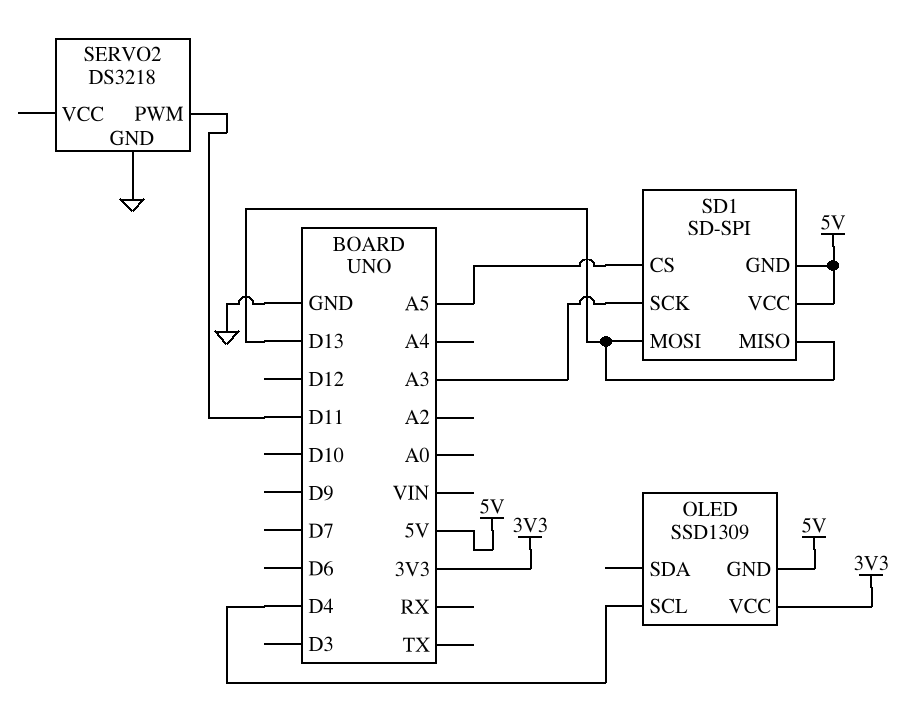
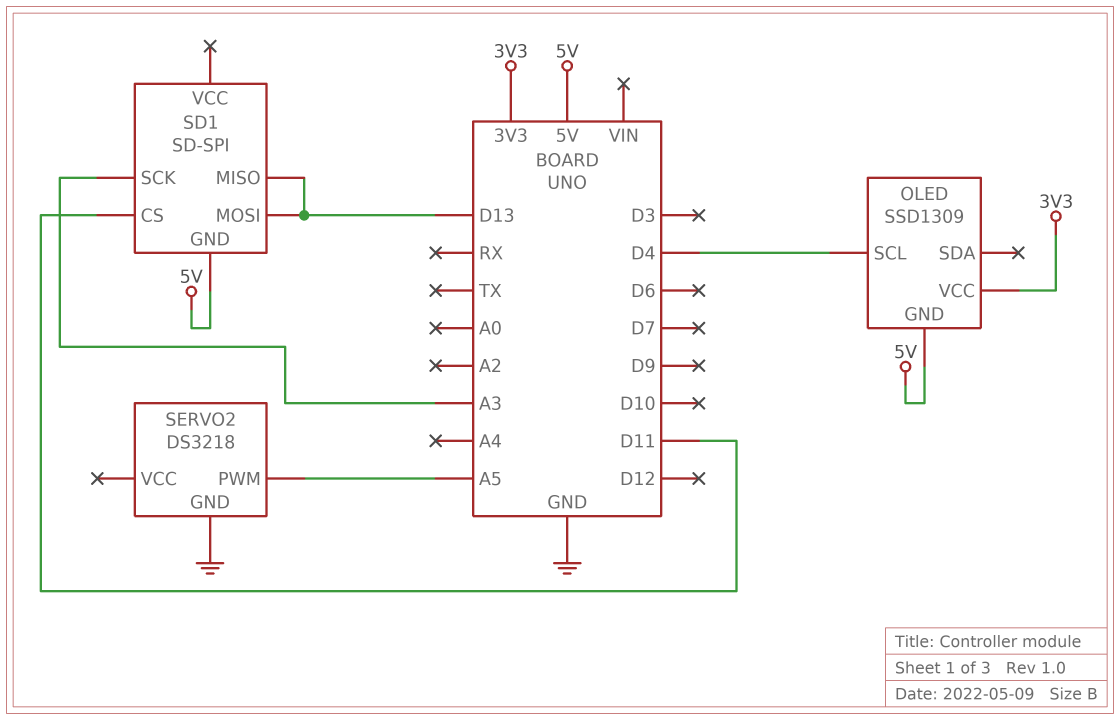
SD1 pin CS: A5 -> D11
SD1 pin VCC: 5V -> none
SERVO2 pin PWM: D11 -> A5

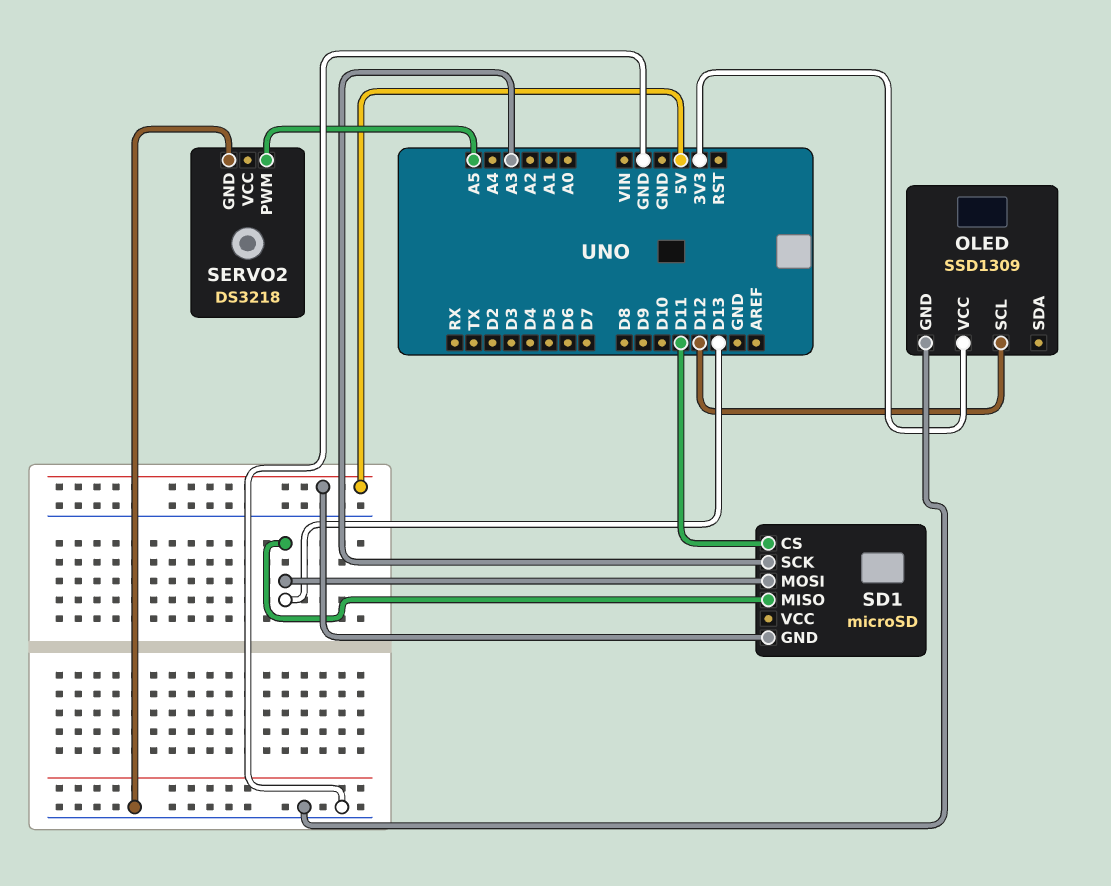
OLED pin GND: 5V -> GND
OLED pin SCL: D4 -> D12
SD1: SD-SPI -> microSD

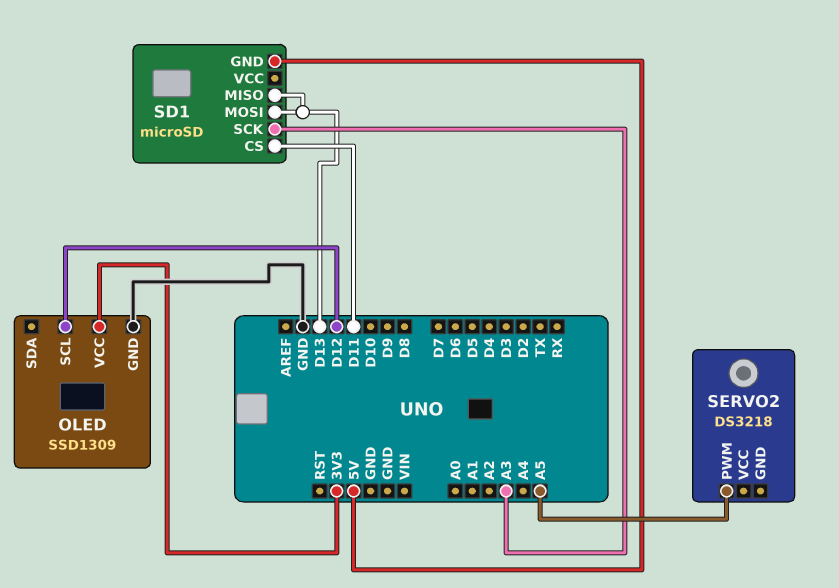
SERVO2 pin GND: GND -> none

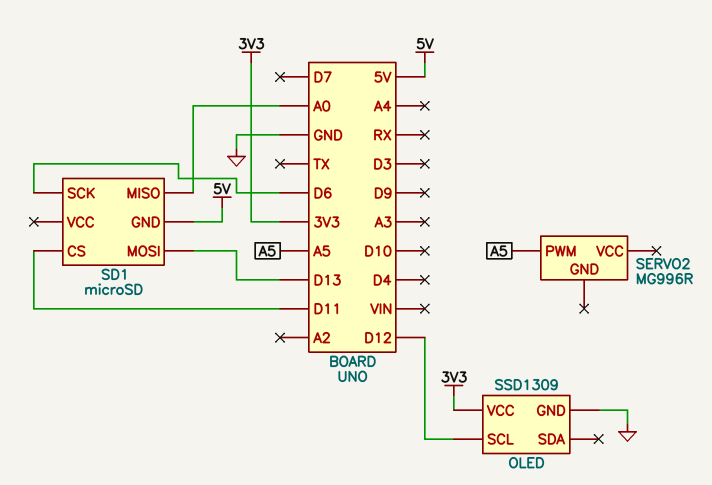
SD1 pin MISO: D13 -> A0
SD1 pin SCK: A3 -> D6
SERVO2: DS3218 -> MG996R

